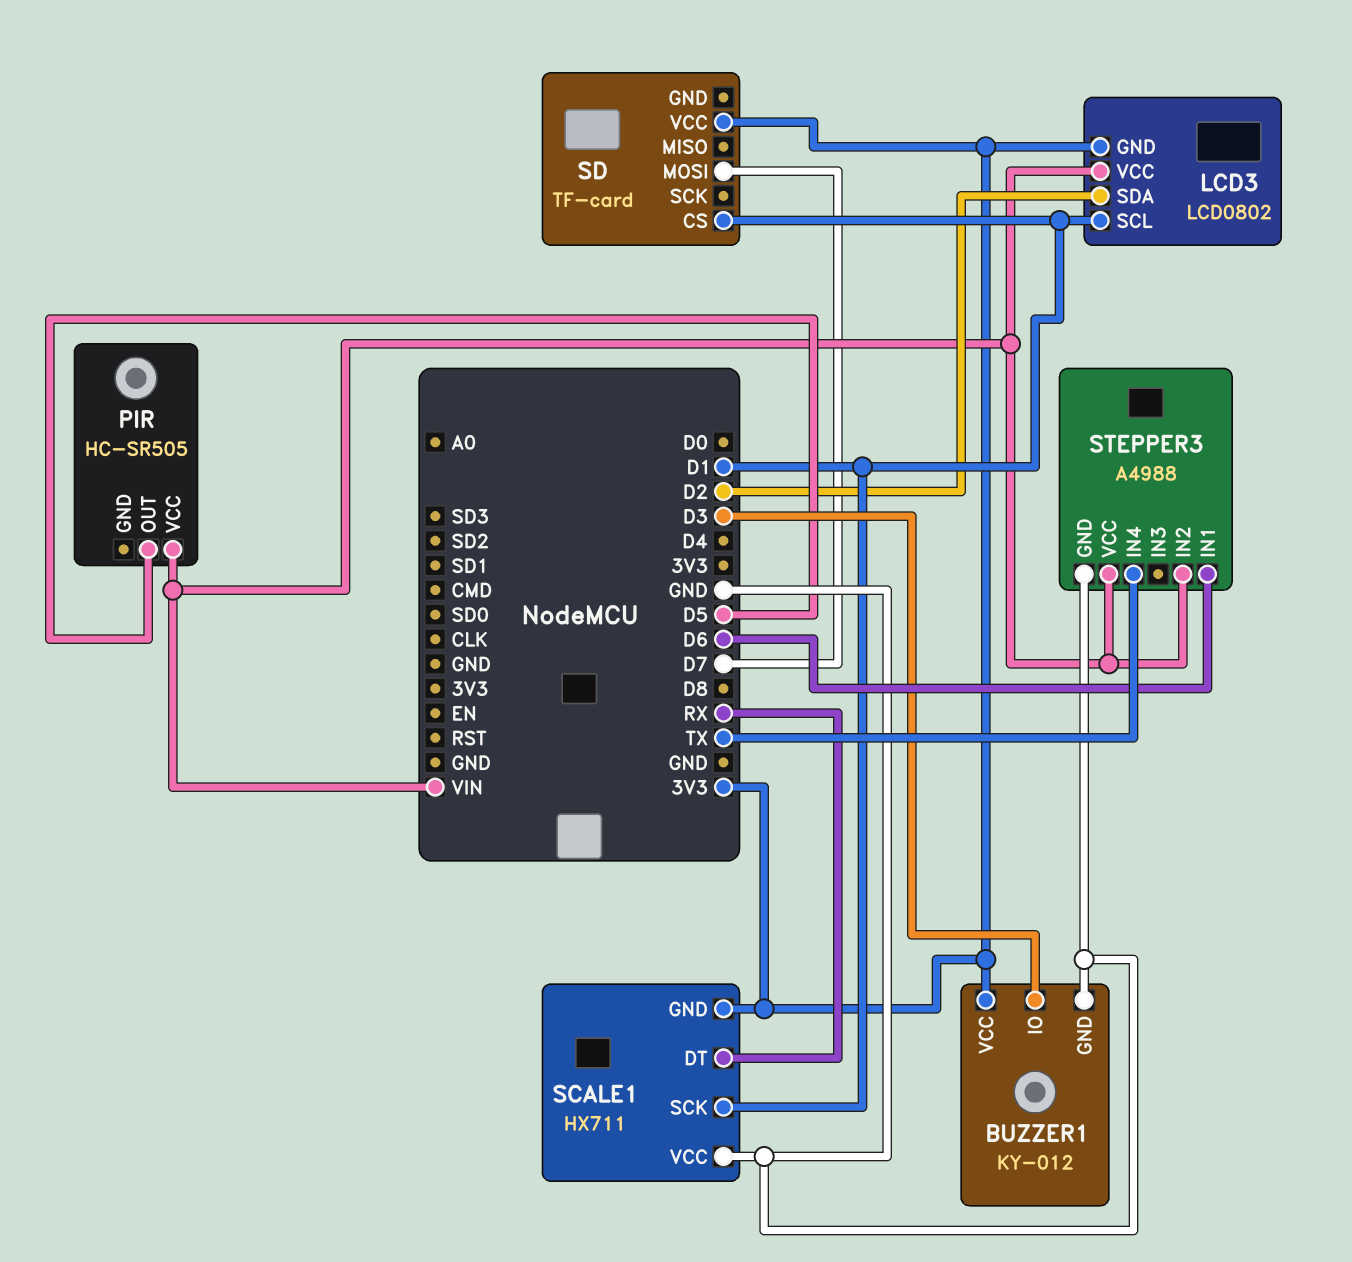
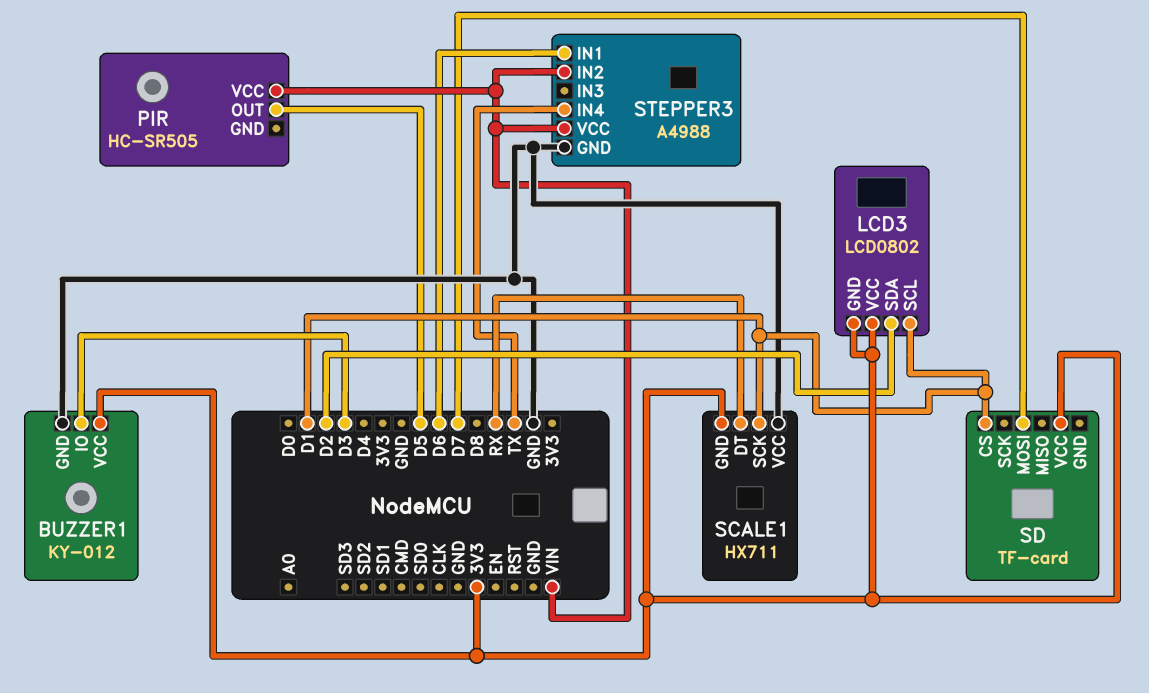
LCD3 pin VCC: VIN -> 3V3

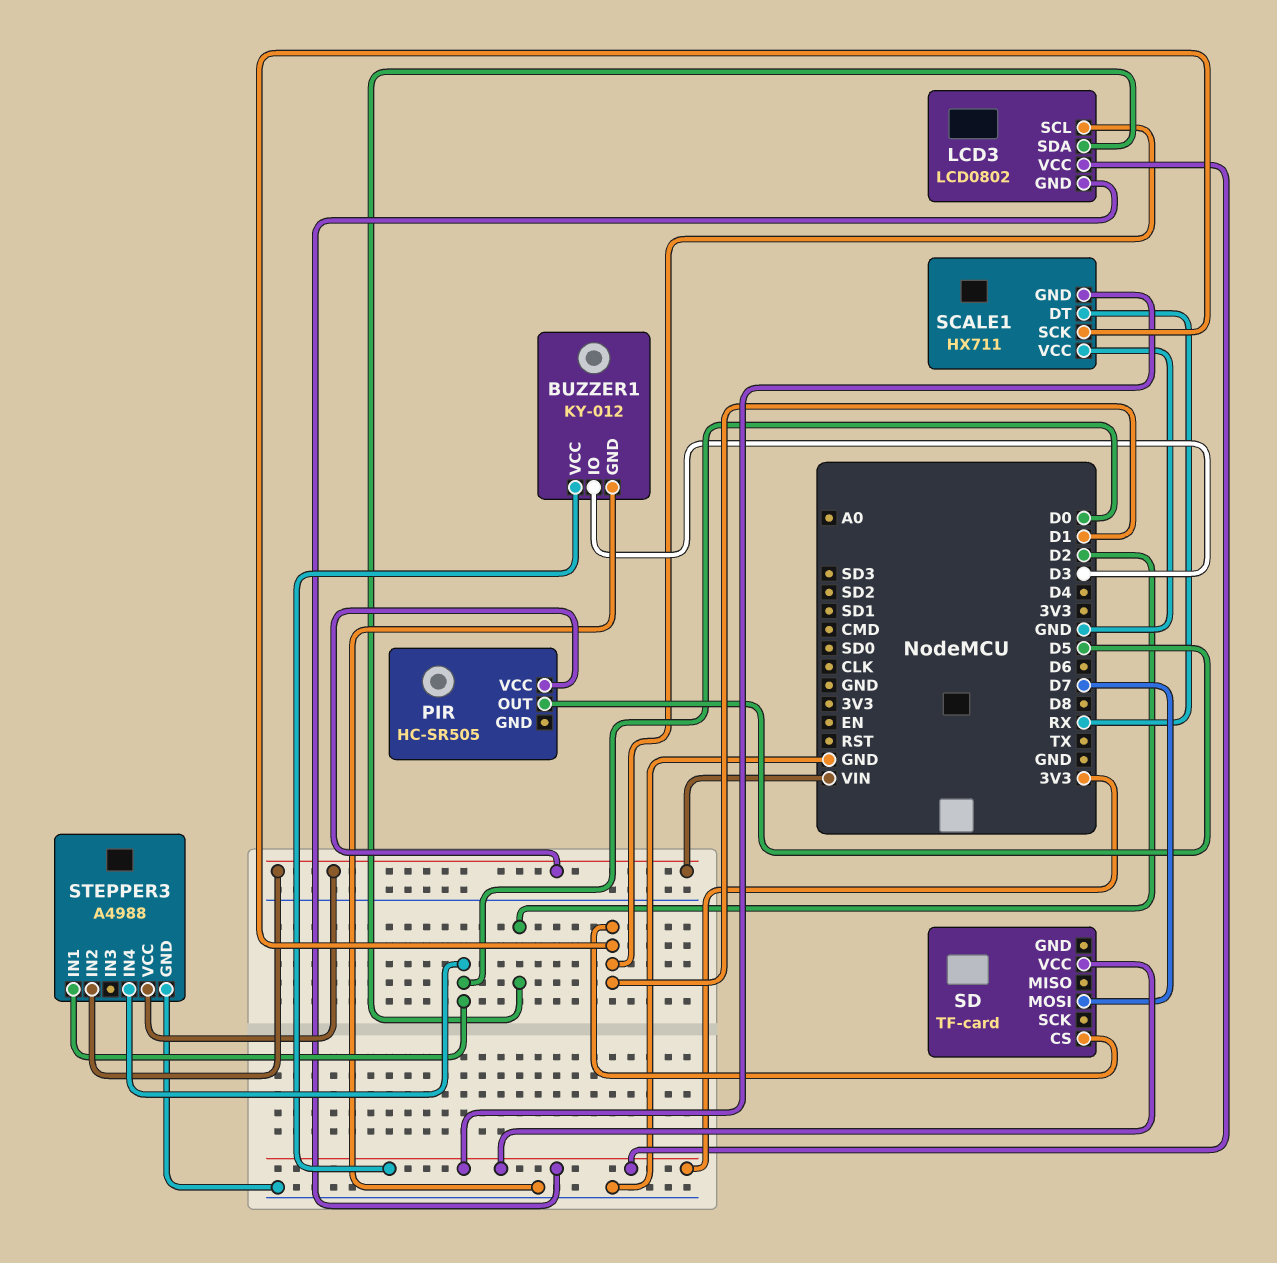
STEPPER3 pin IN1: D6 -> D0
STEPPER3 pin IN4: TX -> D0

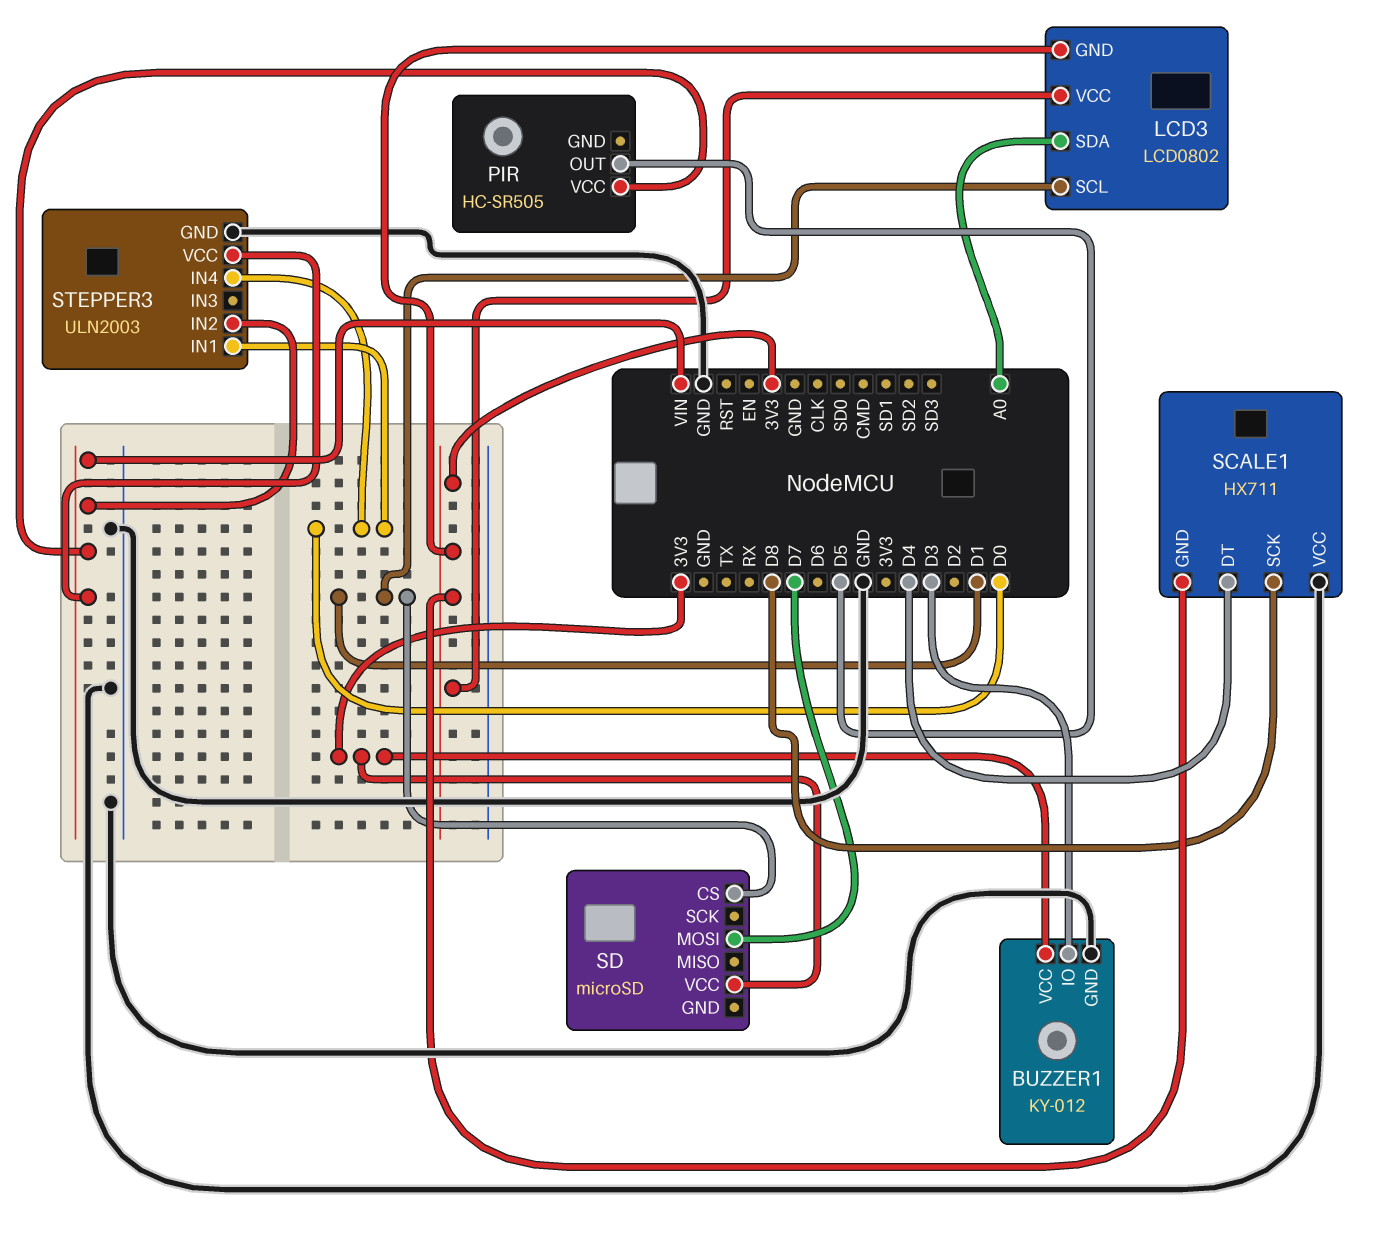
LCD3 pin SDA: D2 -> A0
SCALE1 pin DT: RX -> D4
SCALE1 pin SCK: D1 -> D8
SD: TF-card -> microSD
STEPPER3: A4988 -> ULN2003

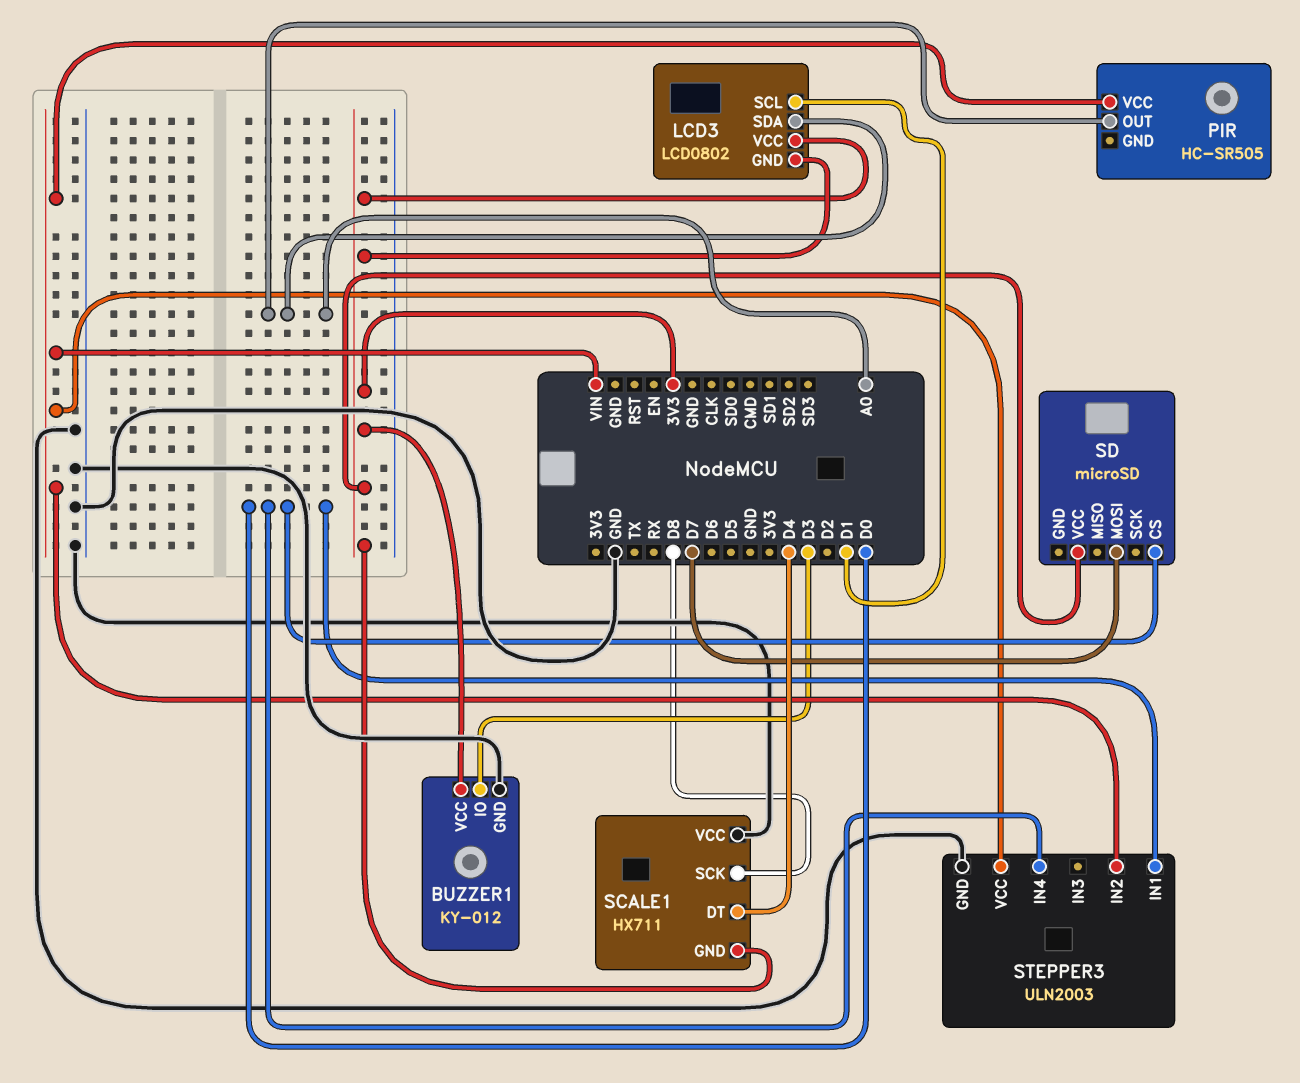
PIR pin OUT: D5 -> A0
SD pin CS: D1 -> D0

